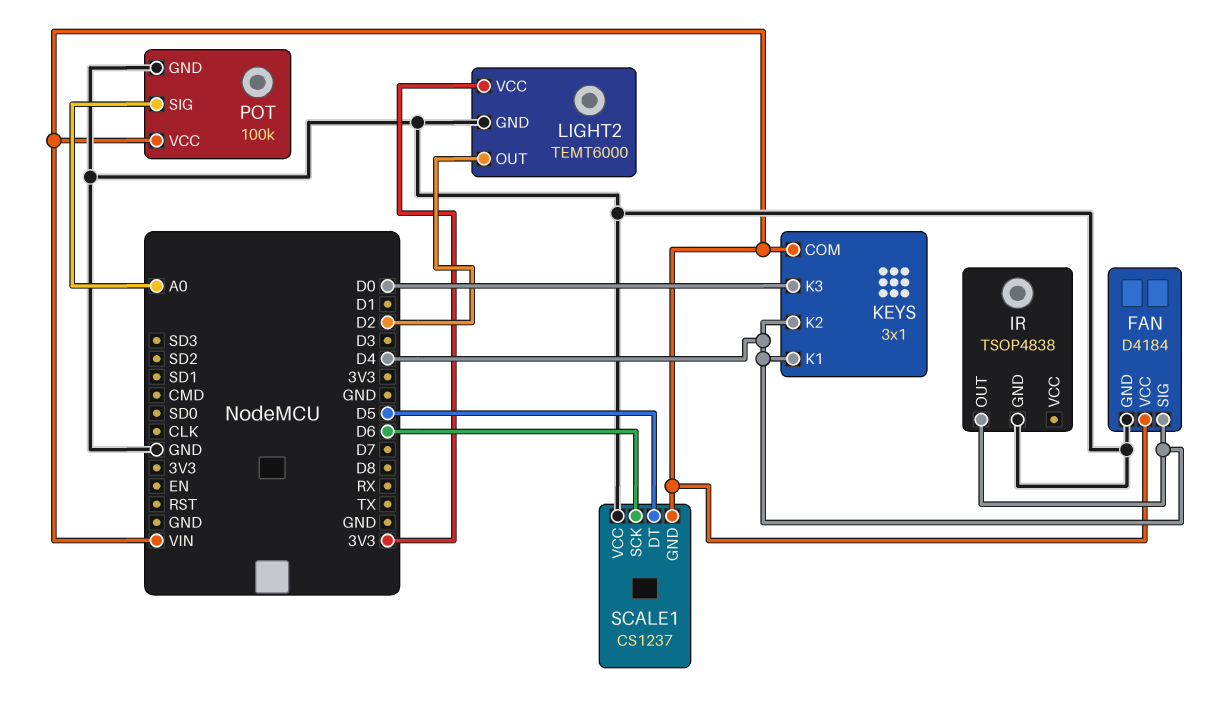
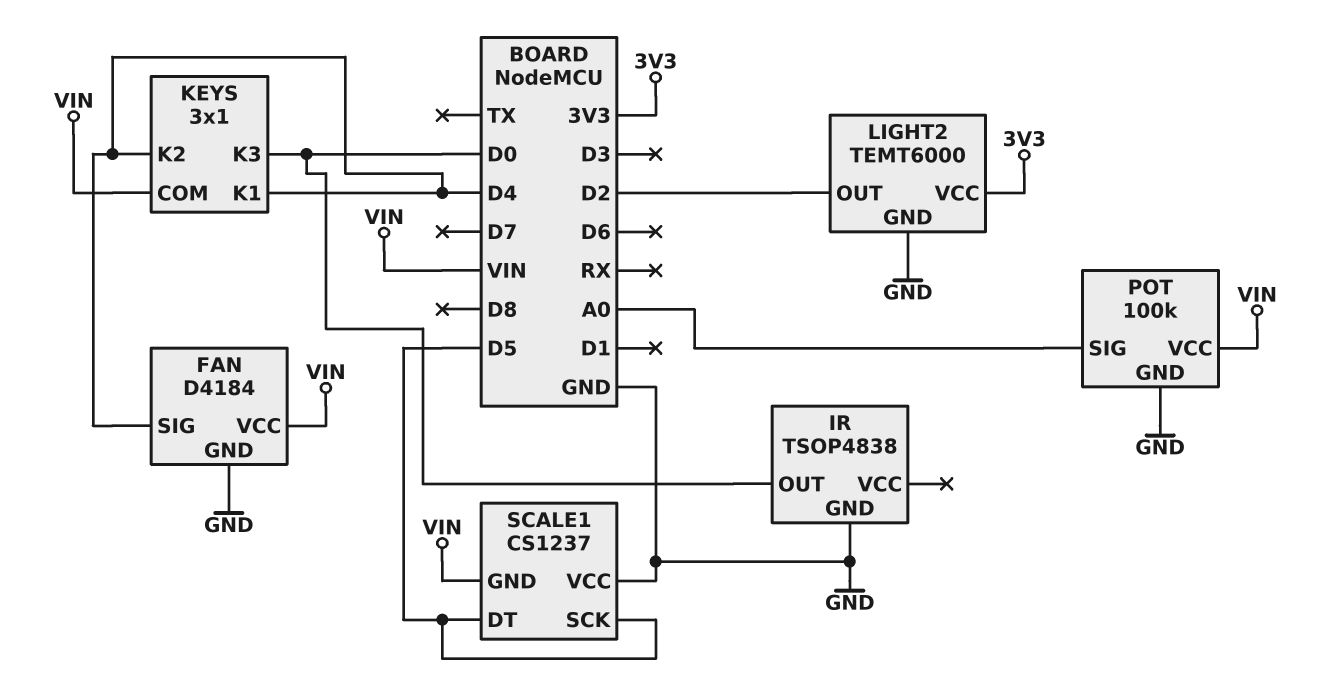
IR pin OUT: D4 -> D0
SCALE1 pin SCK: D6 -> D5

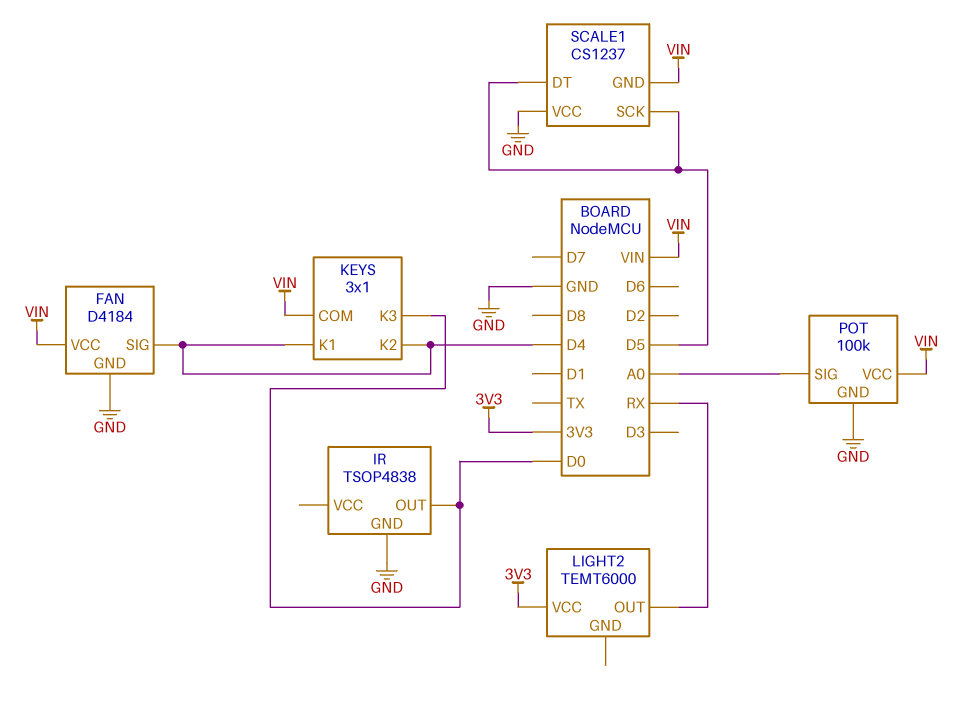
LIGHT2 pin GND: GND -> none
LIGHT2 pin OUT: D2 -> RX

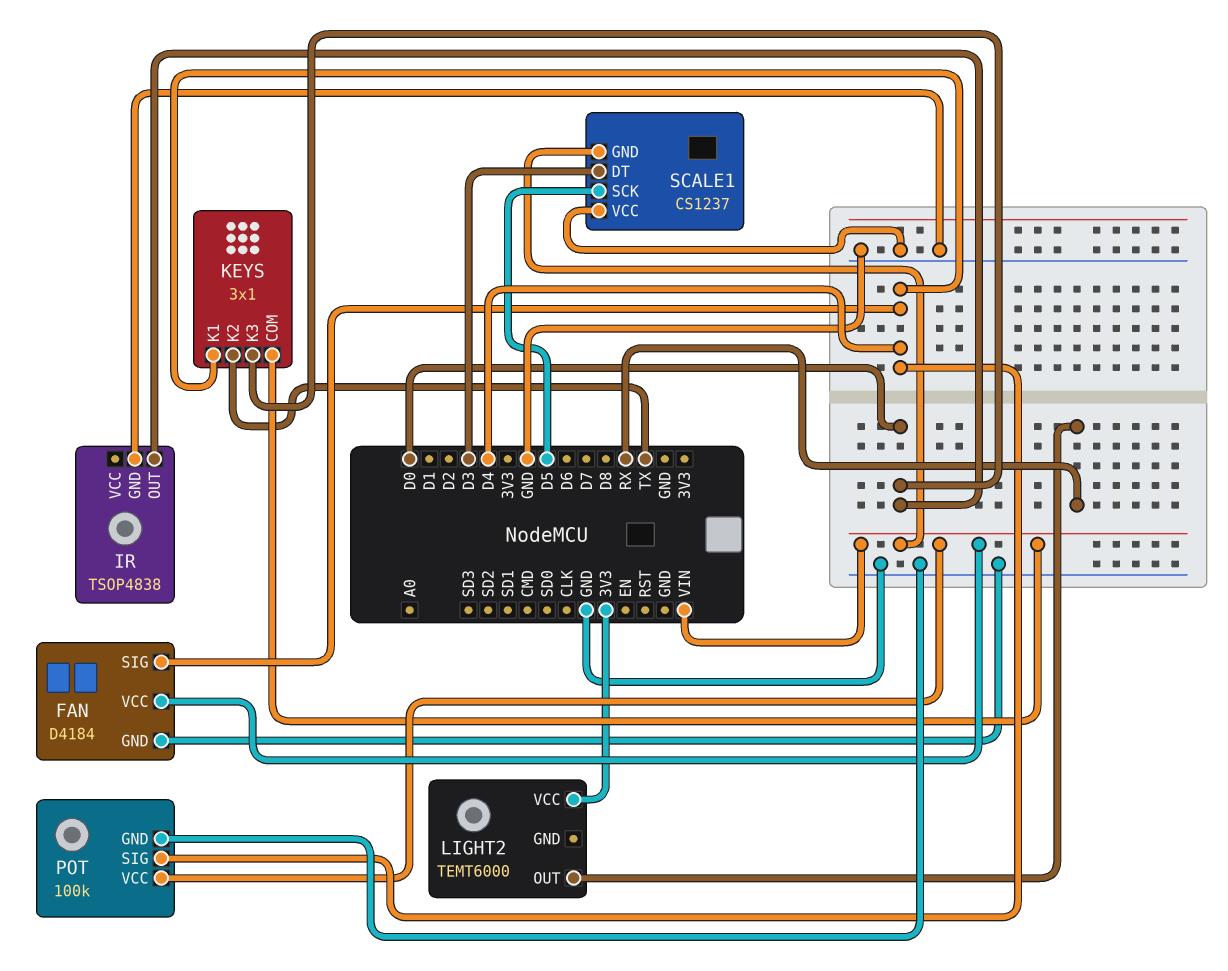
KEYS pin K2: D4 -> TX
POT pin SIG: A0 -> D4
SCALE1 pin DT: D5 -> D3

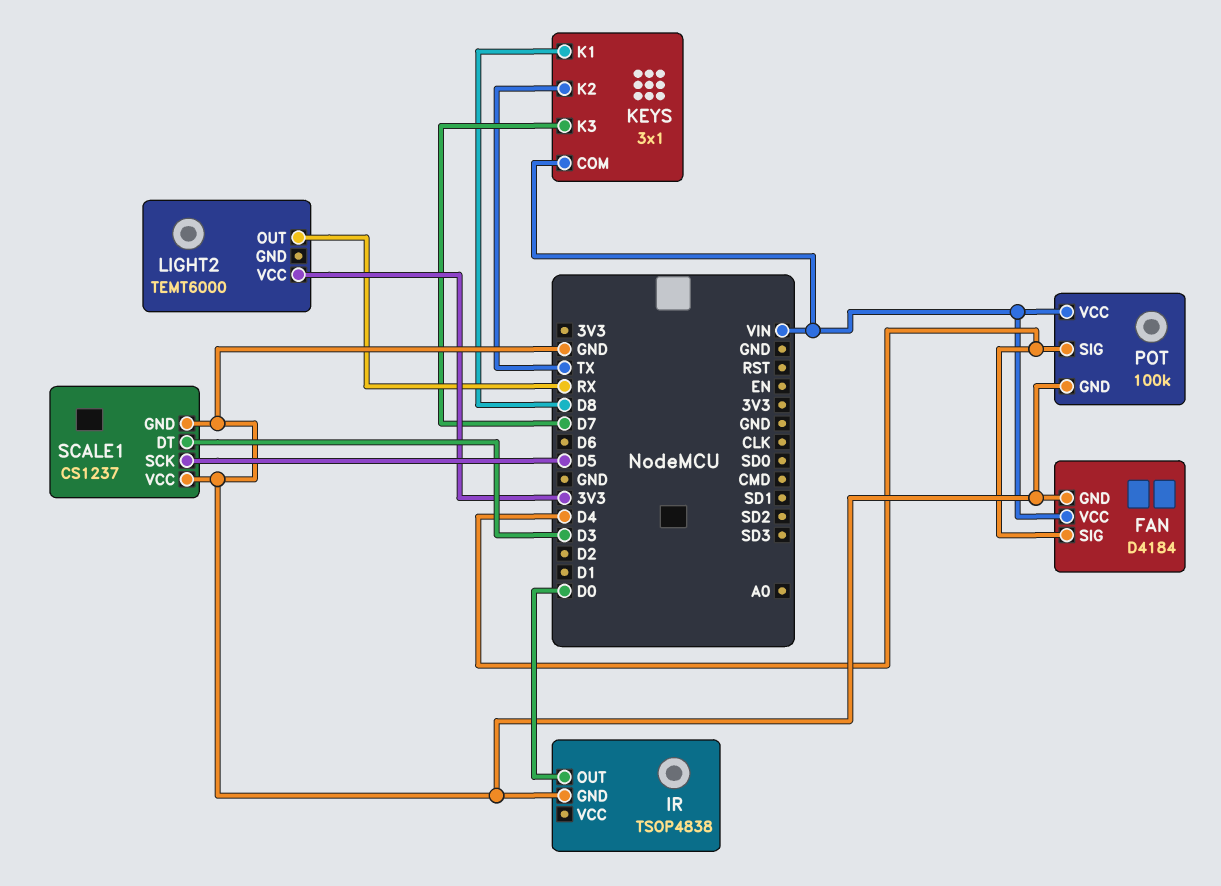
KEYS pin K1: D4 -> D8
KEYS pin K3: D0 -> D7
SCALE1 pin GND: VIN -> GND

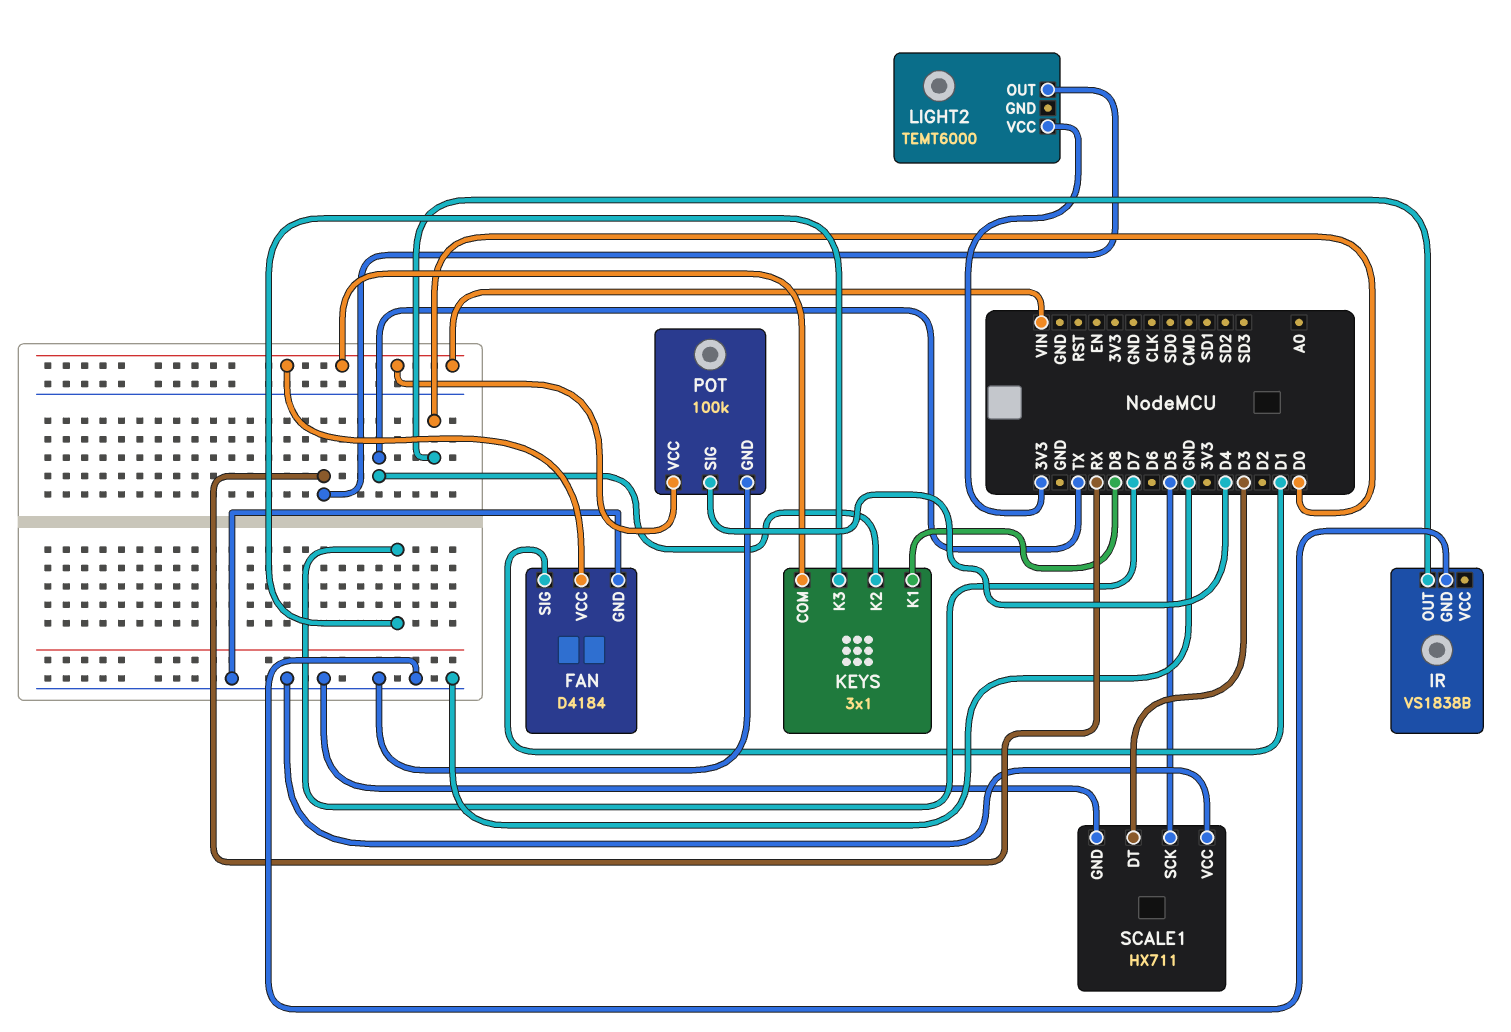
FAN pin SIG: D4 -> D1
IR: TSOP4838 -> VS1838B
SCALE1: CS1237 -> HX711

